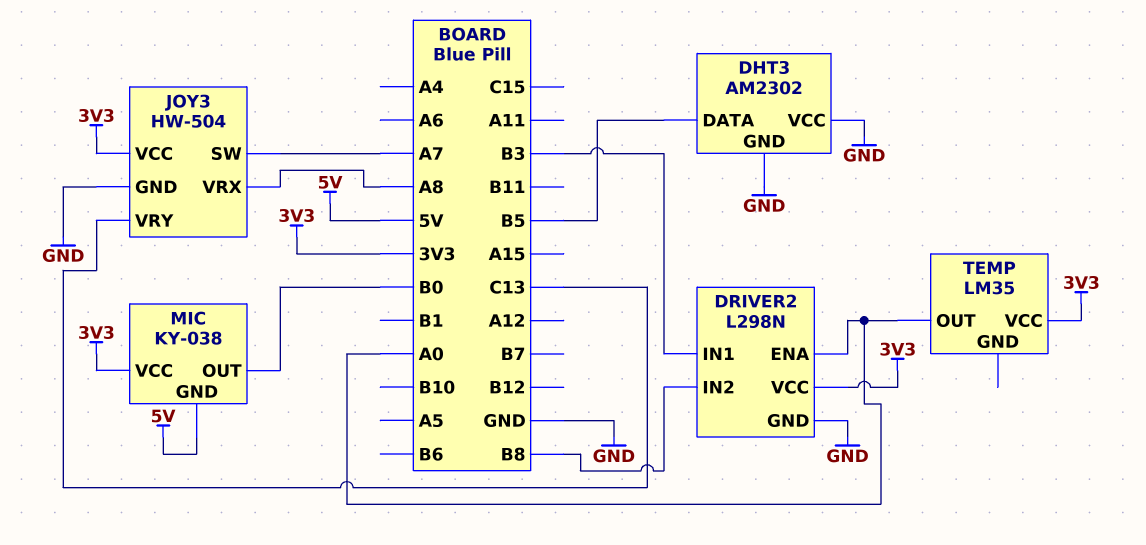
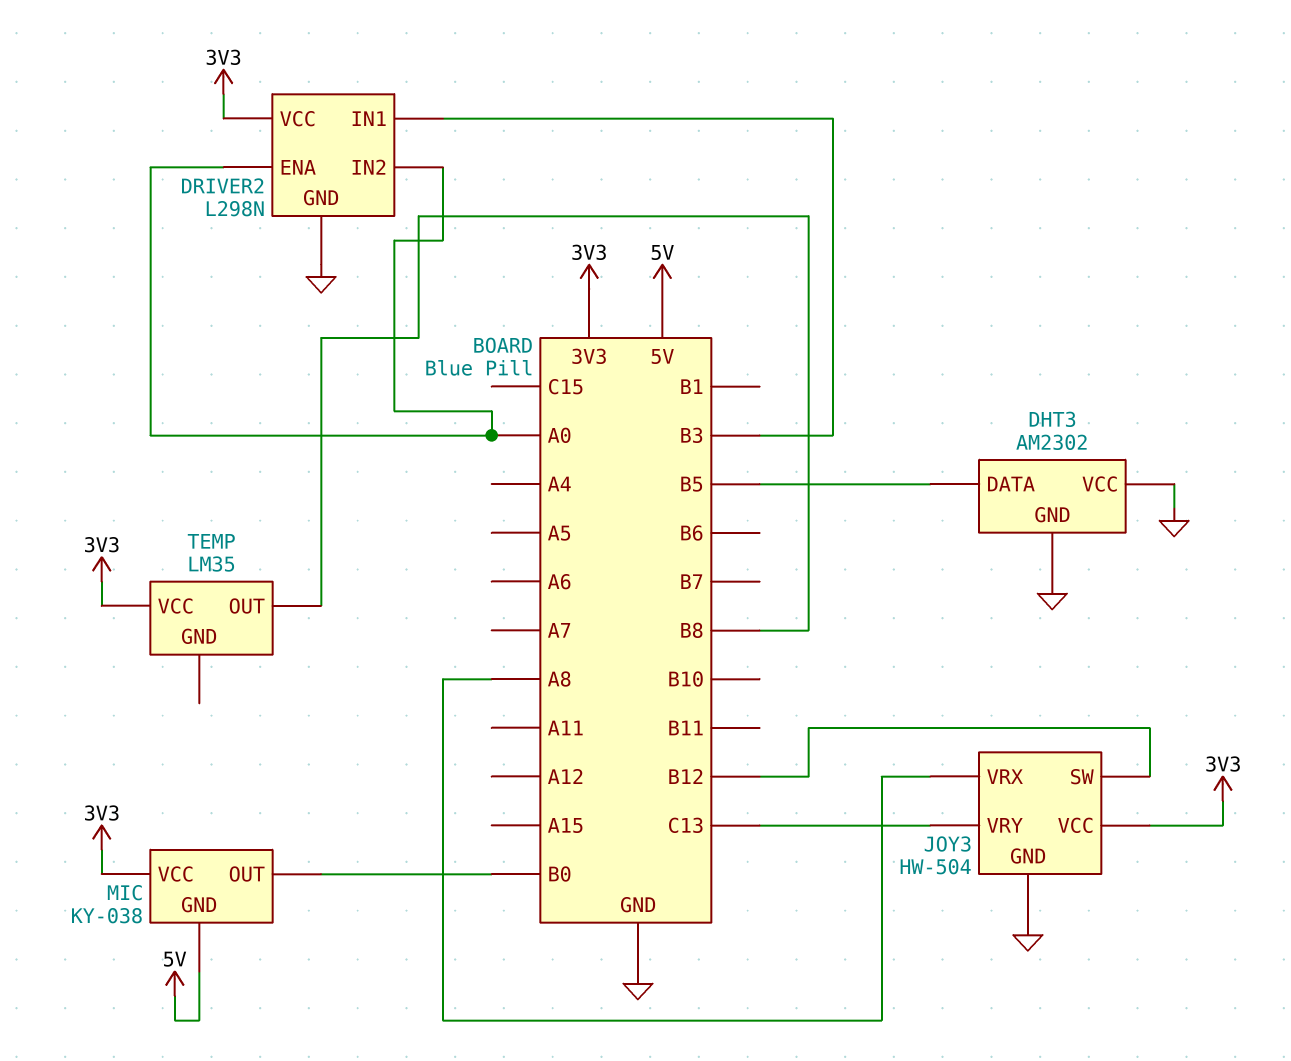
DRIVER2 pin IN2: B8 -> A0
JOY3 pin SW: A7 -> B12
TEMP pin OUT: A0 -> B8

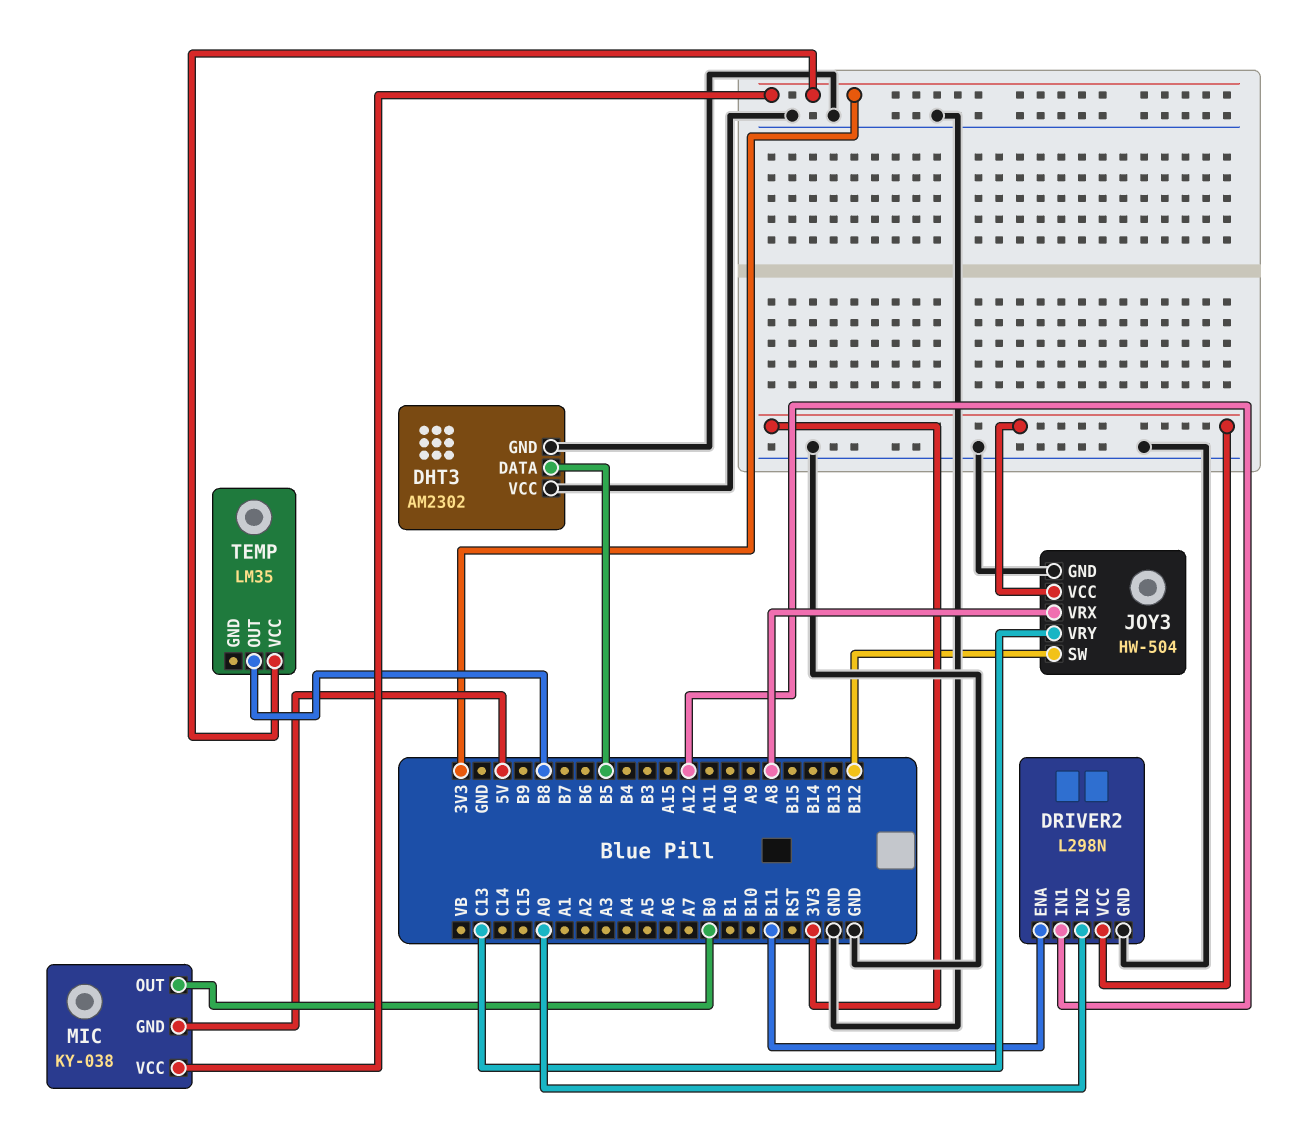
DRIVER2 pin ENA: A0 -> B11
DRIVER2 pin IN1: B3 -> A12

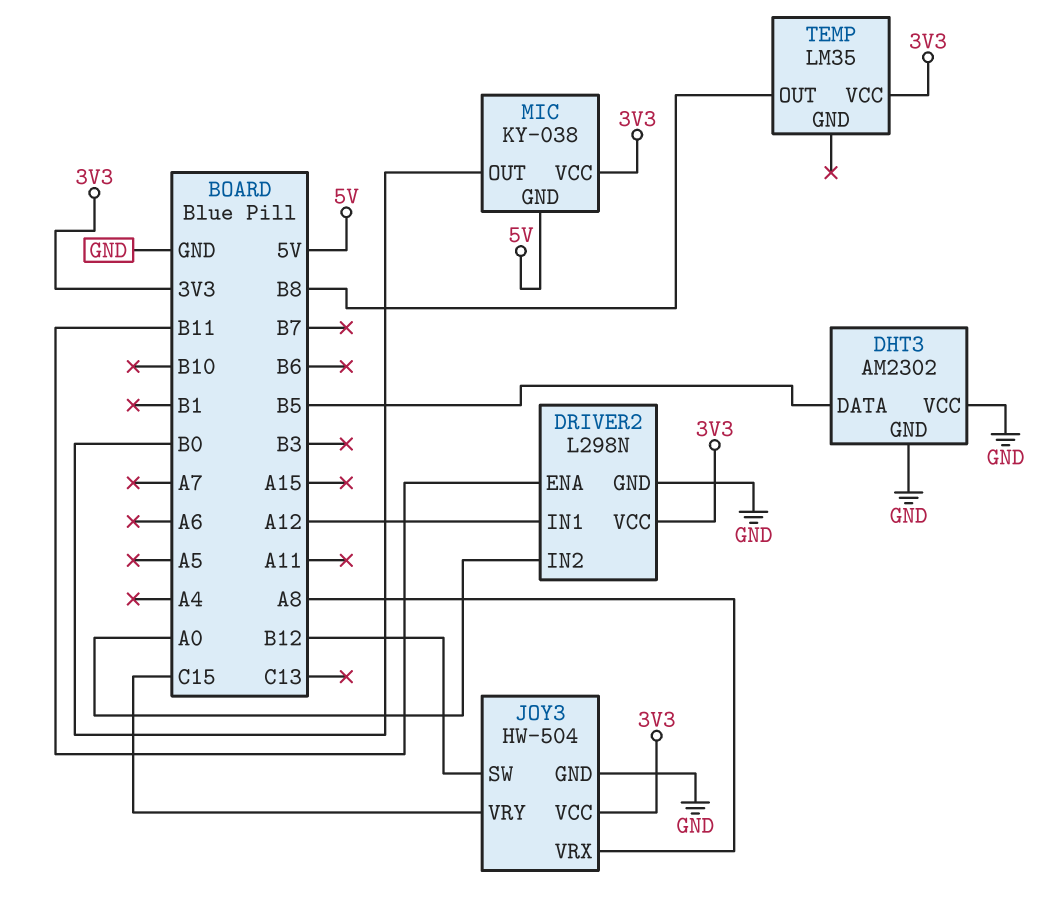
JOY3 pin VRY: C13 -> C15

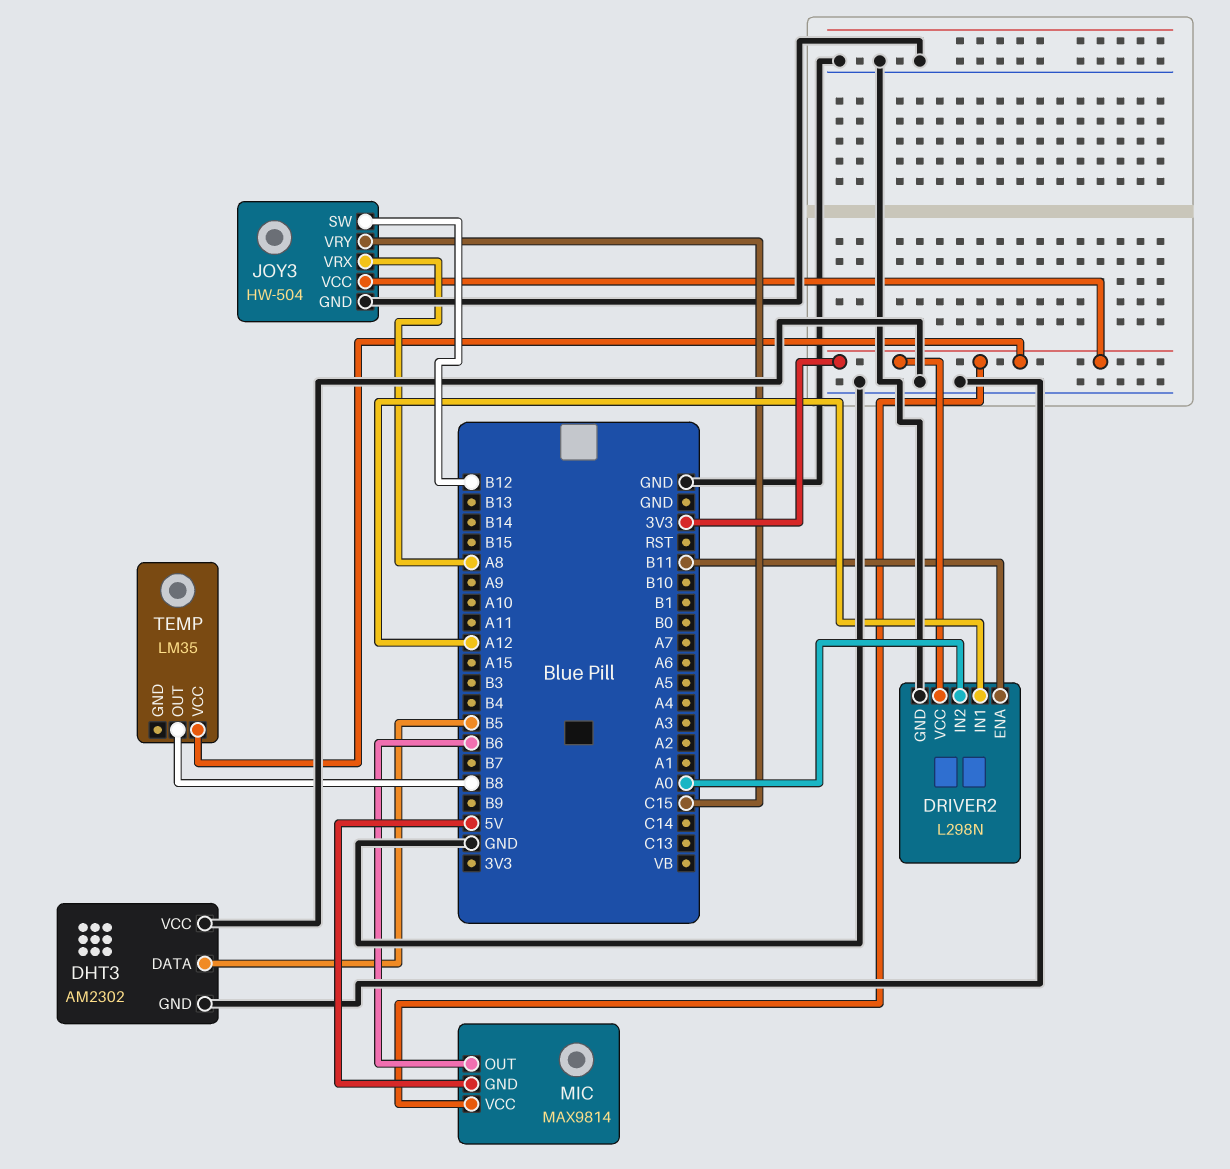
MIC: KY-038 -> MAX9814
MIC pin OUT: B0 -> B6

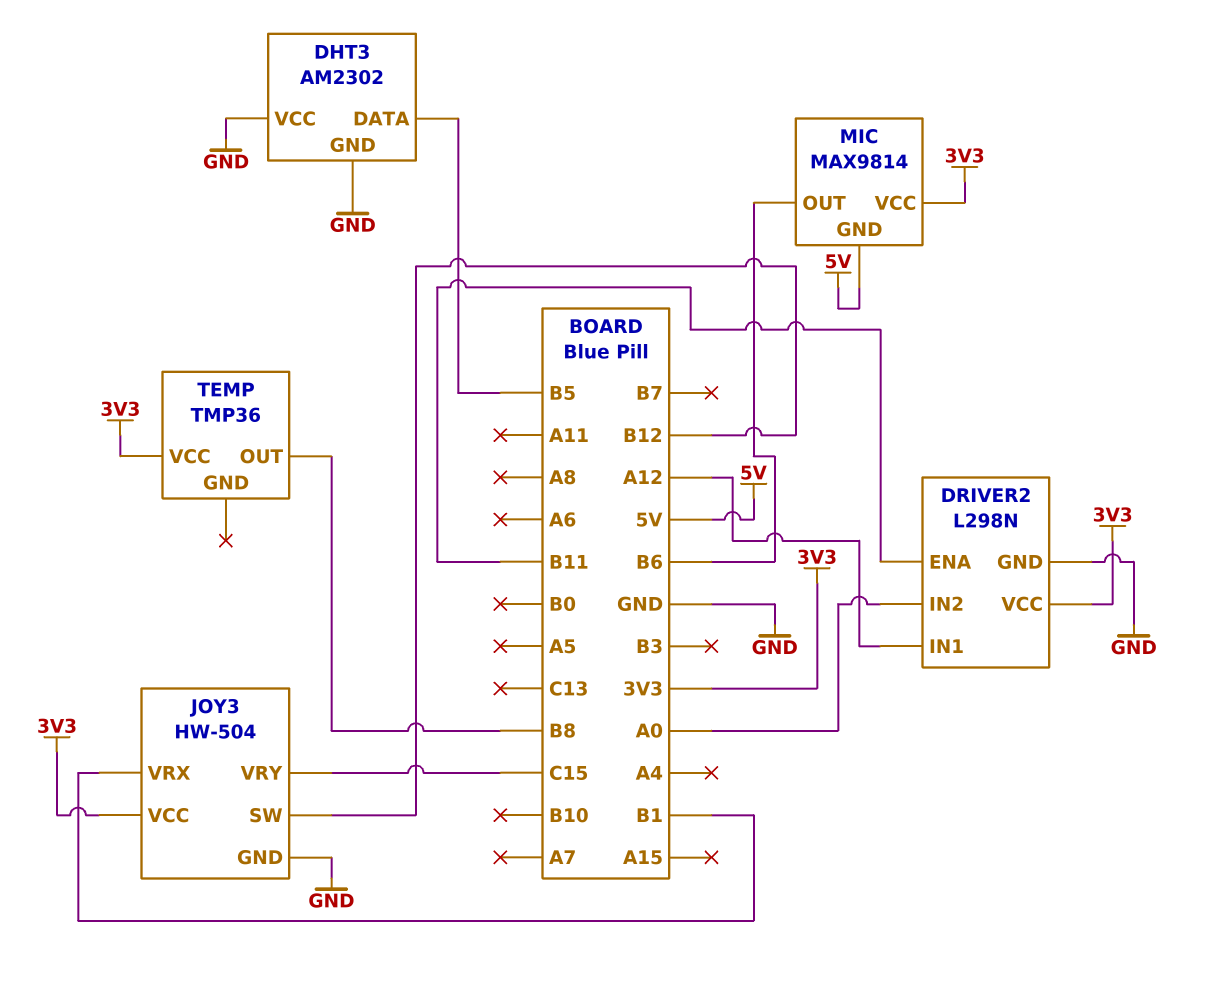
JOY3 pin VRX: A8 -> B1
TEMP: LM35 -> TMP36

